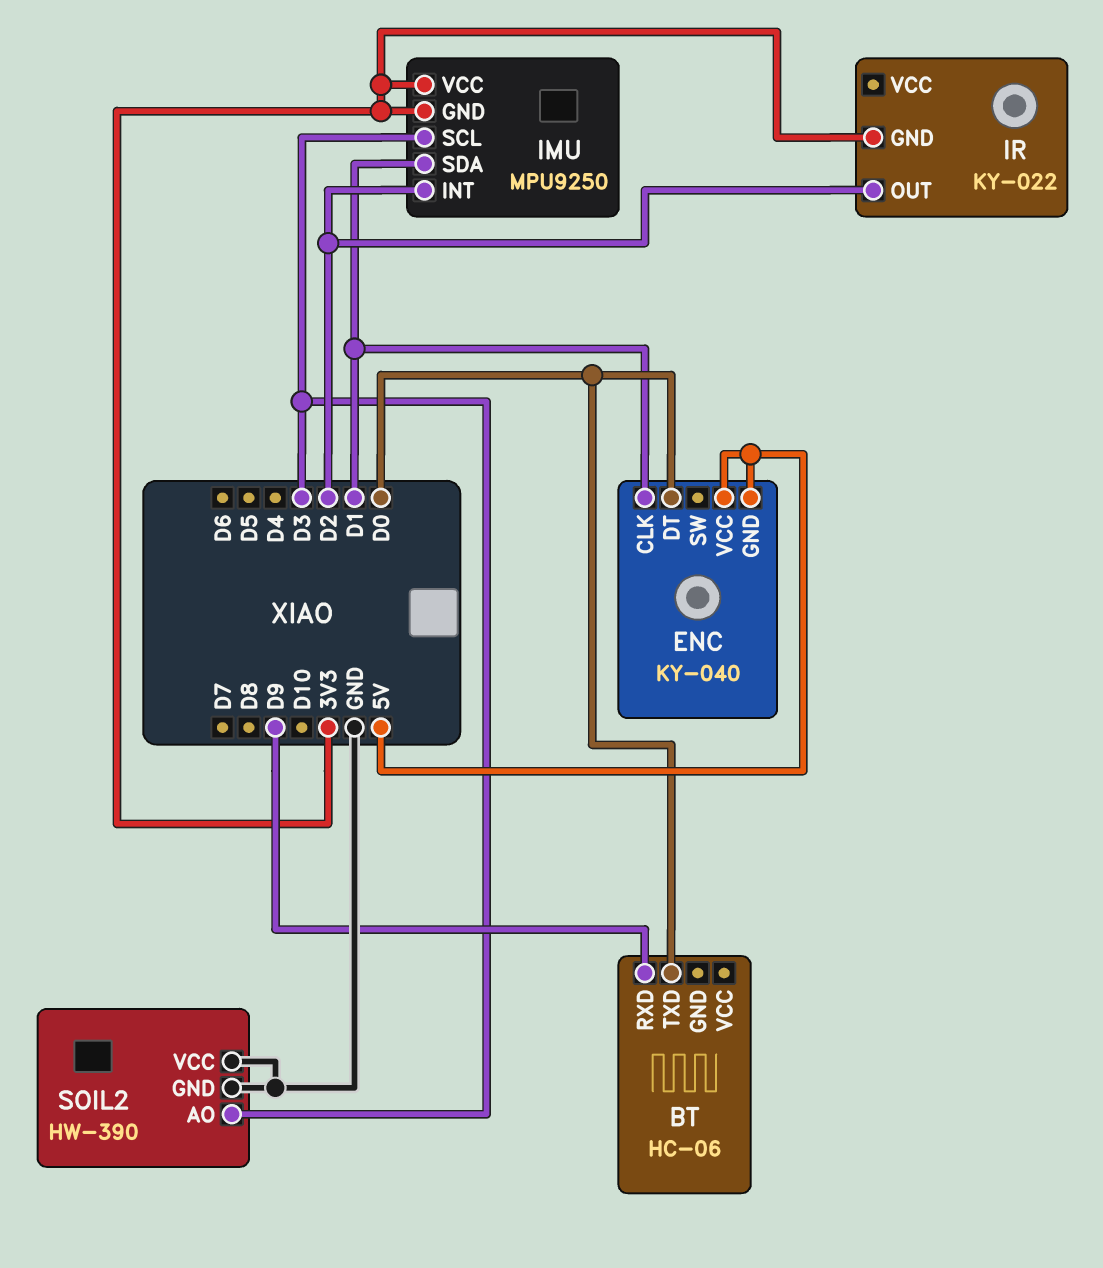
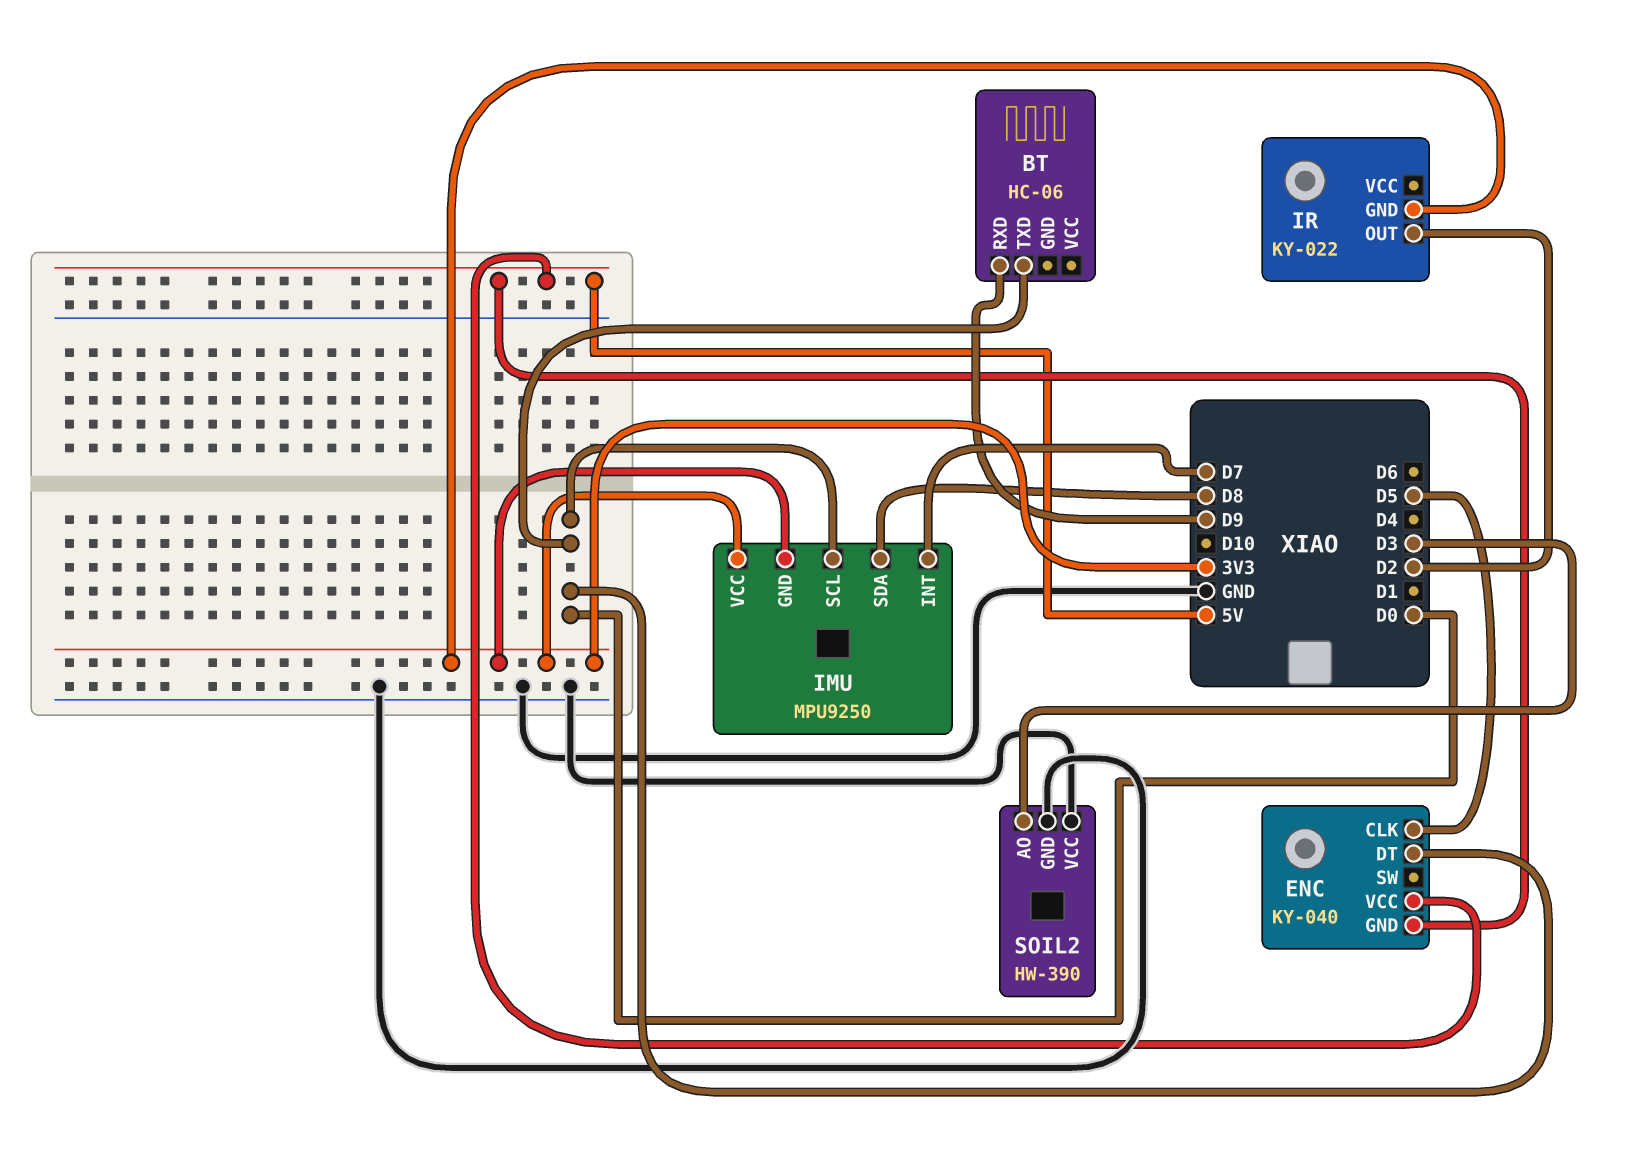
ENC pin CLK: D1 -> D5
IMU pin INT: D2 -> D7
IMU pin SCL: D3 -> D0
IMU pin SDA: D1 -> D8

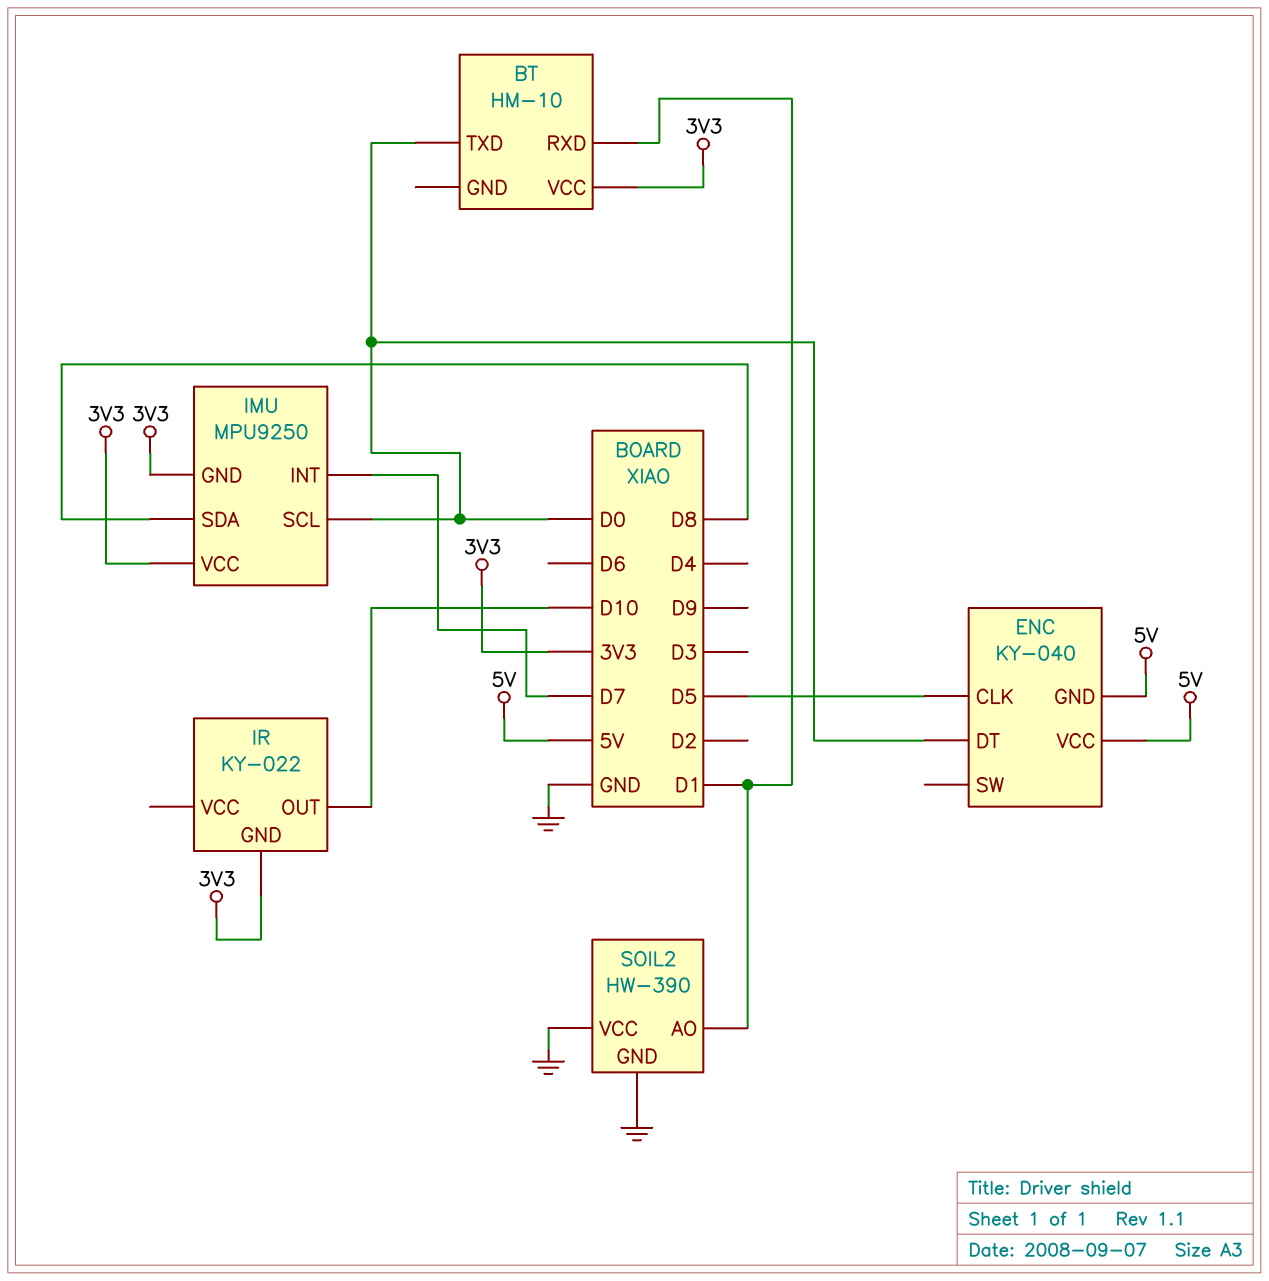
BT: HC-06 -> HM-10
BT pin RXD: D9 -> D1
BT pin VCC: none -> 3V3
IR pin OUT: D2 -> D10
SOIL2 pin AO: D3 -> D1

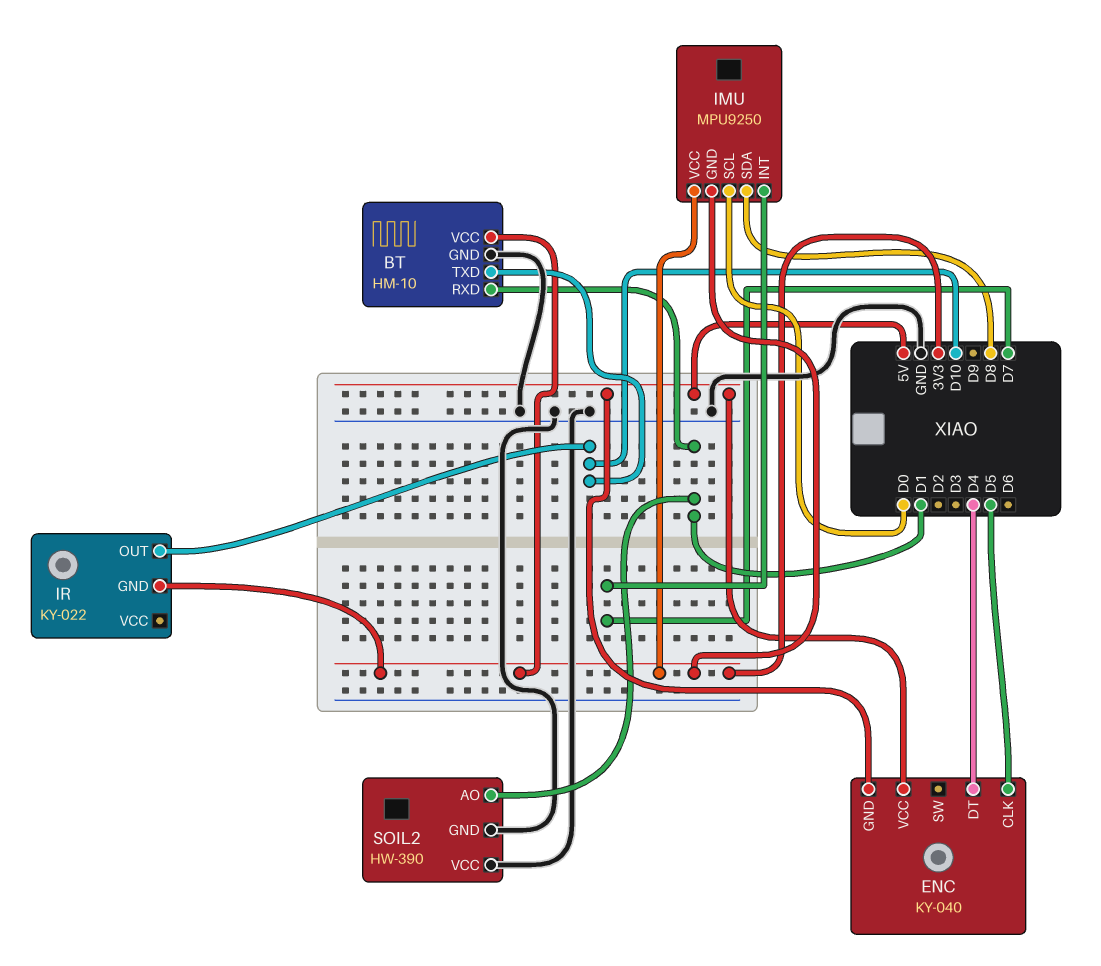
BT pin GND: none -> GND
BT pin TXD: D0 -> D10
ENC pin DT: D0 -> D4

